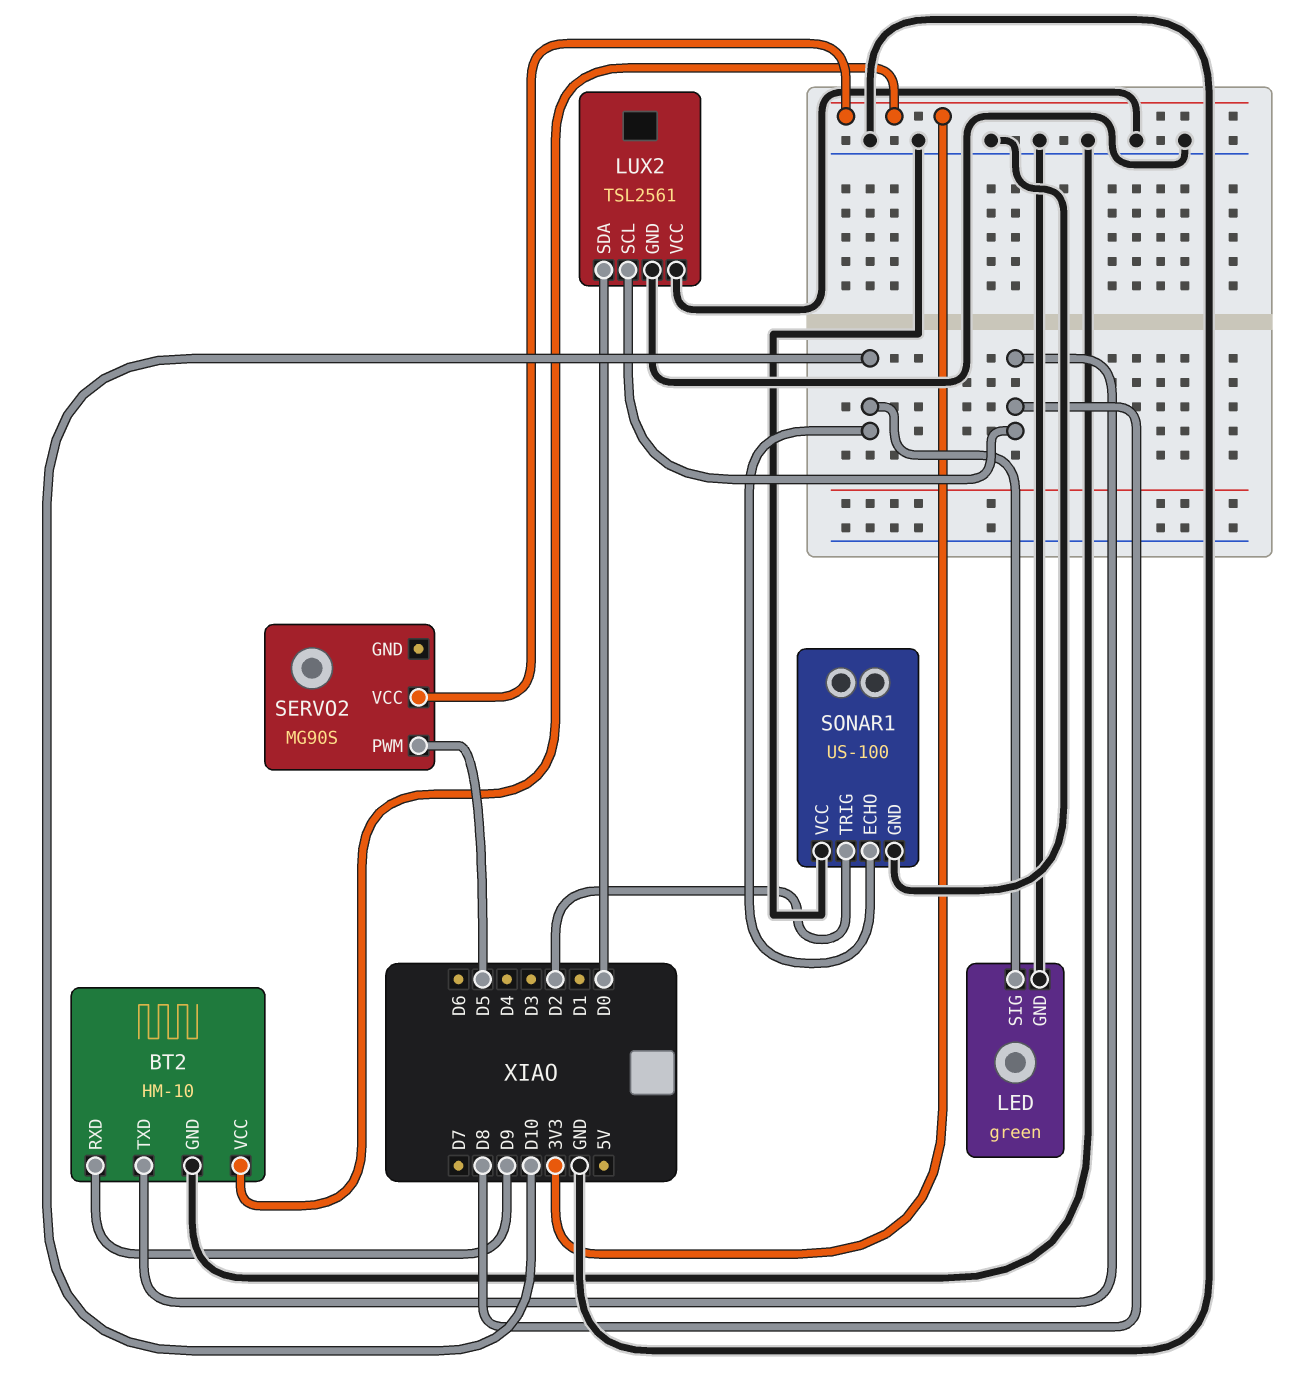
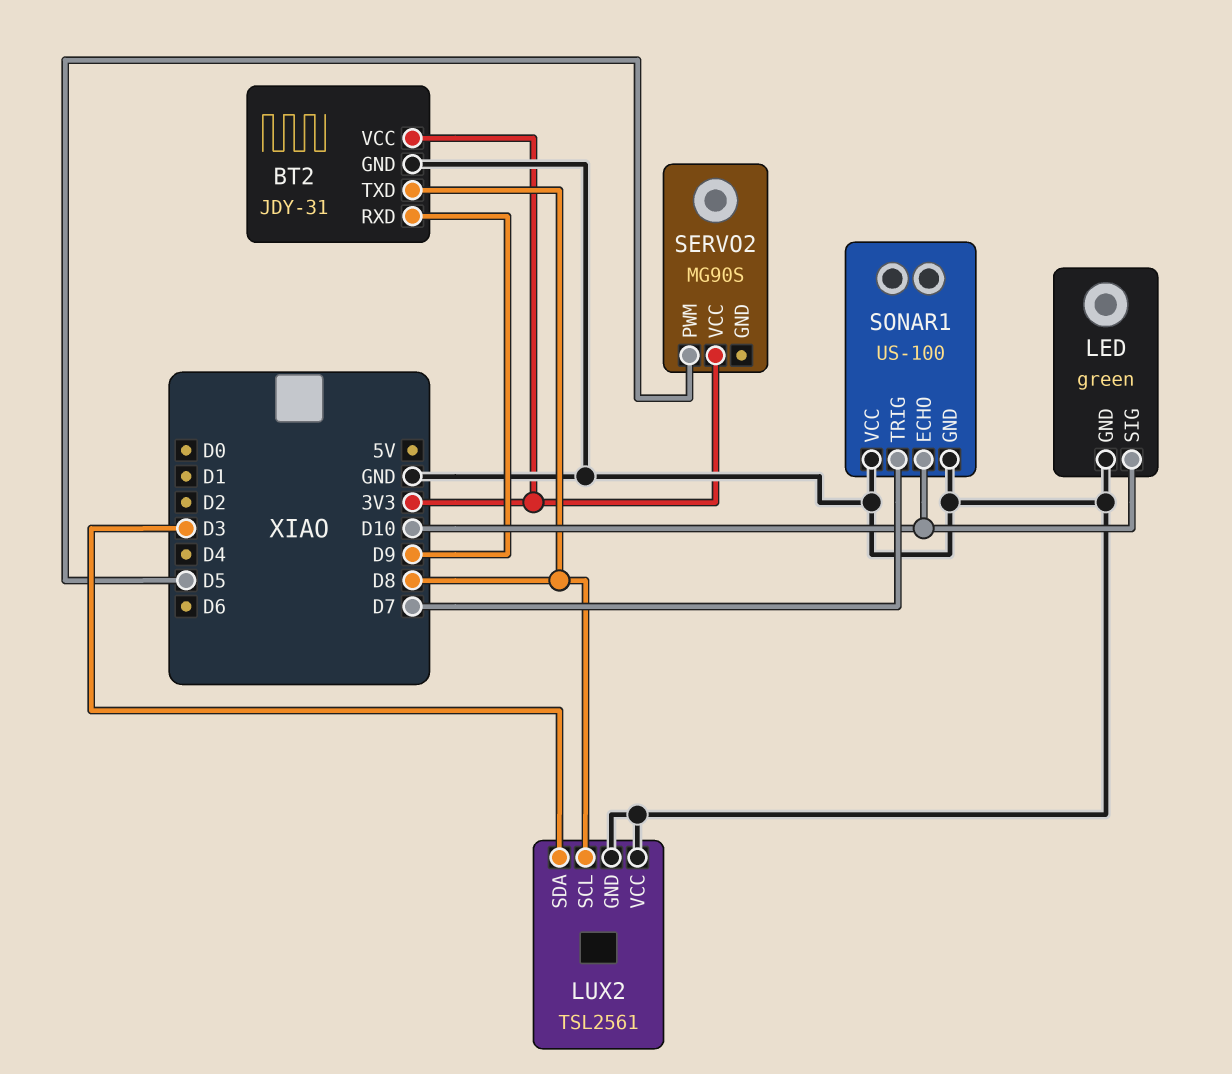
BT2: HM-10 -> JDY-31
LUX2 pin SDA: D0 -> D3
SONAR1 pin TRIG: D2 -> D7

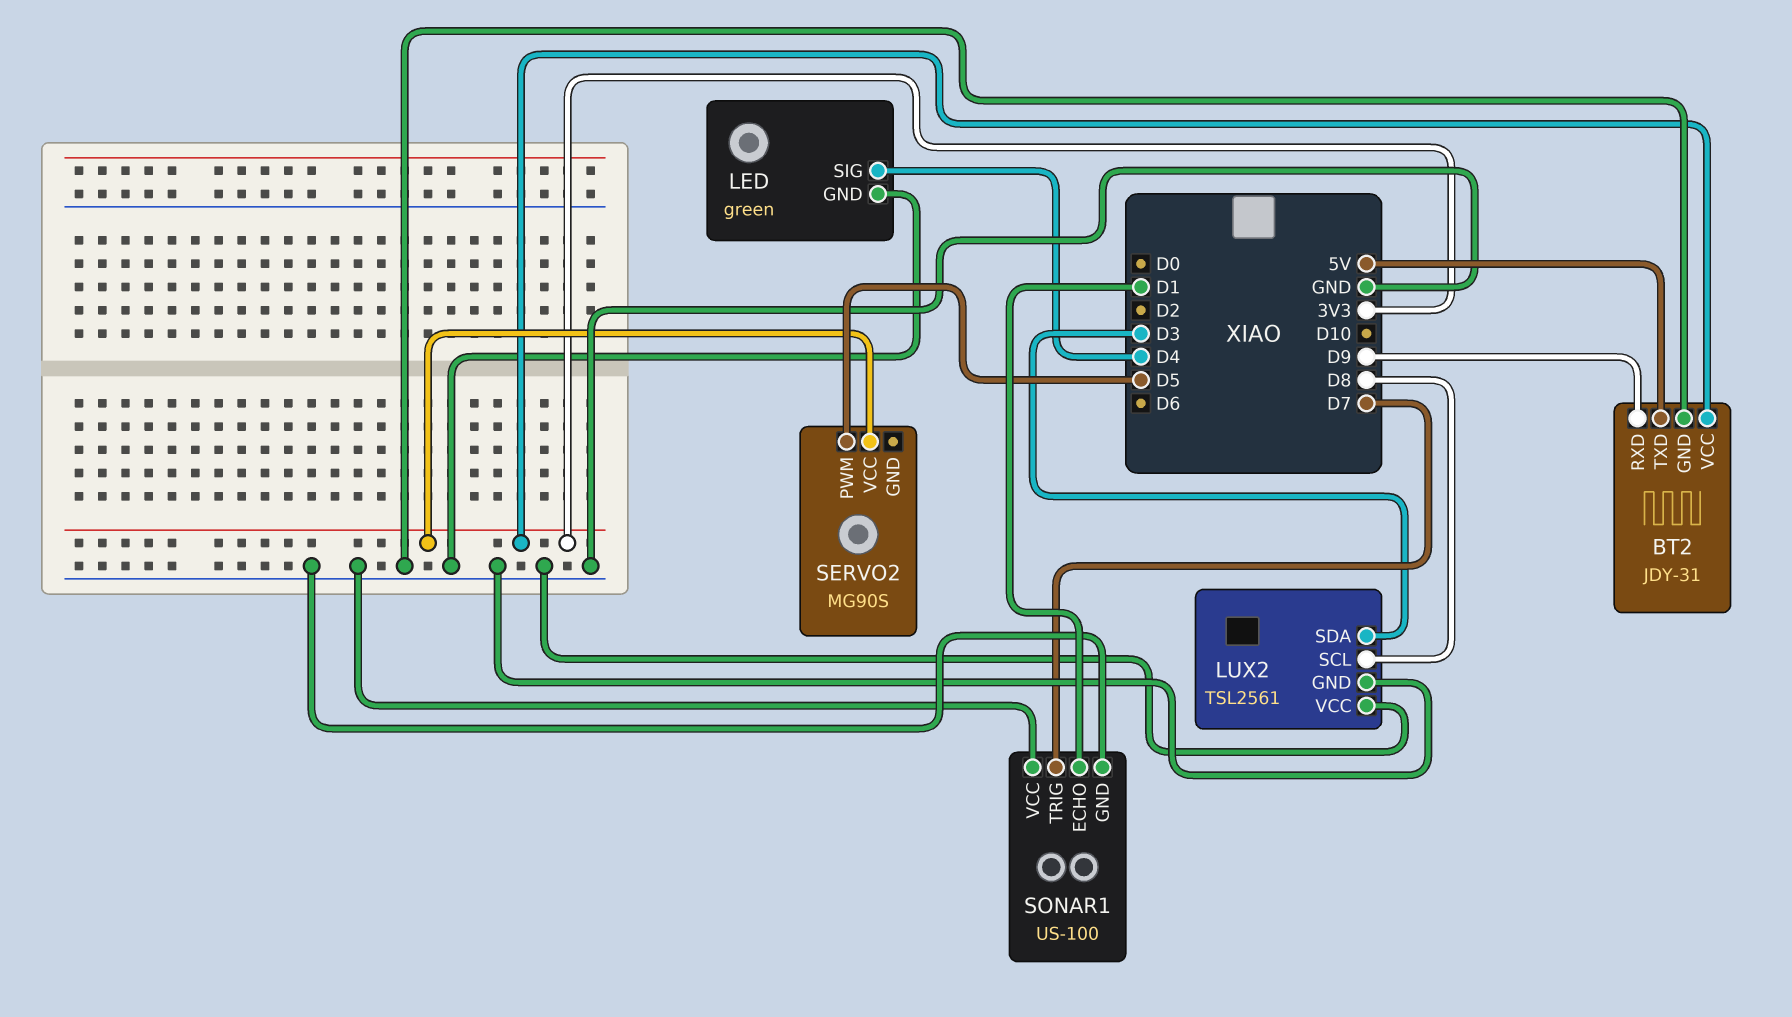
BT2 pin TXD: D8 -> 5V
LED pin SIG: D10 -> D4
SONAR1 pin ECHO: D10 -> D1

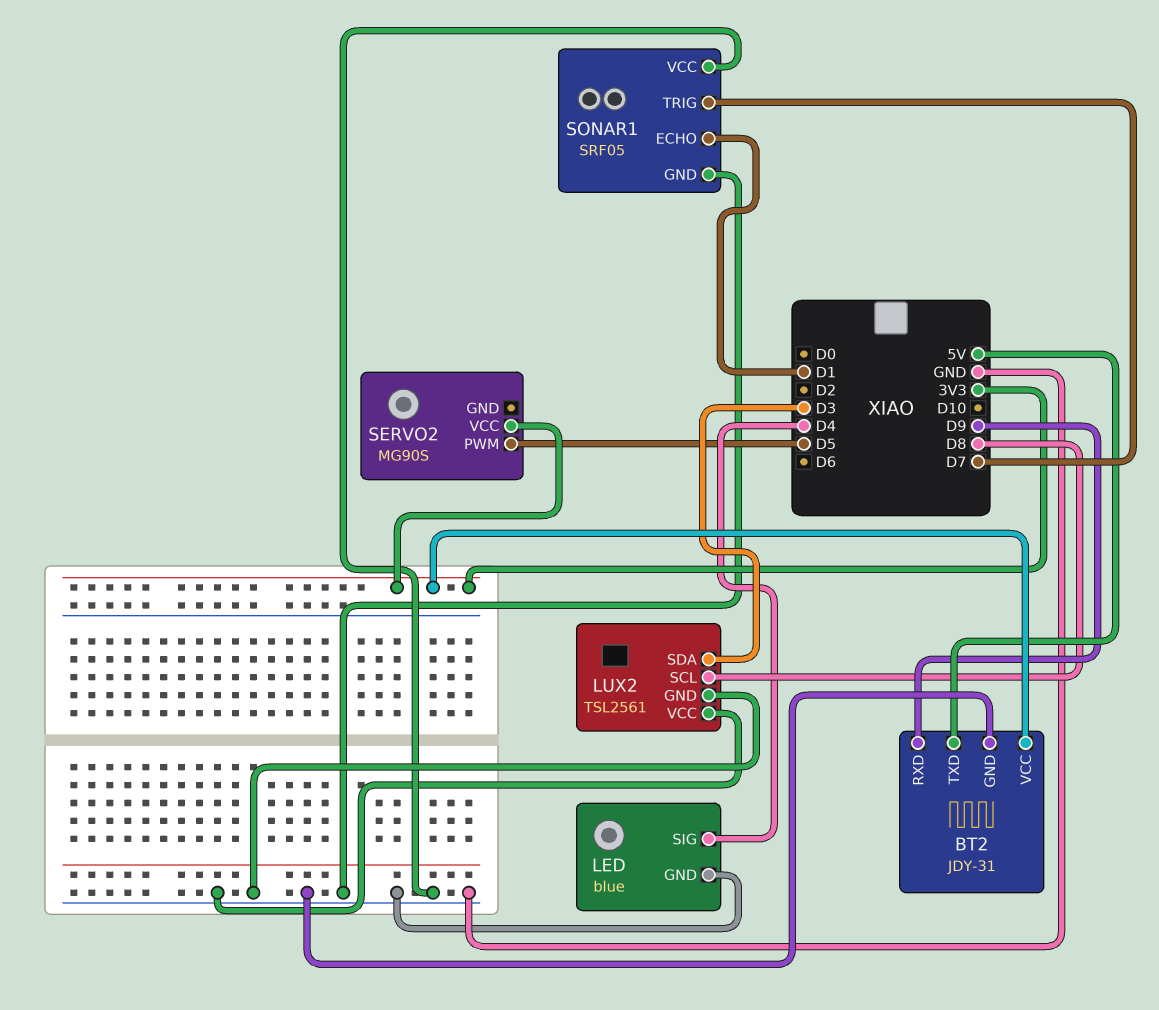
LED: green -> blue
SONAR1: US-100 -> SRF05

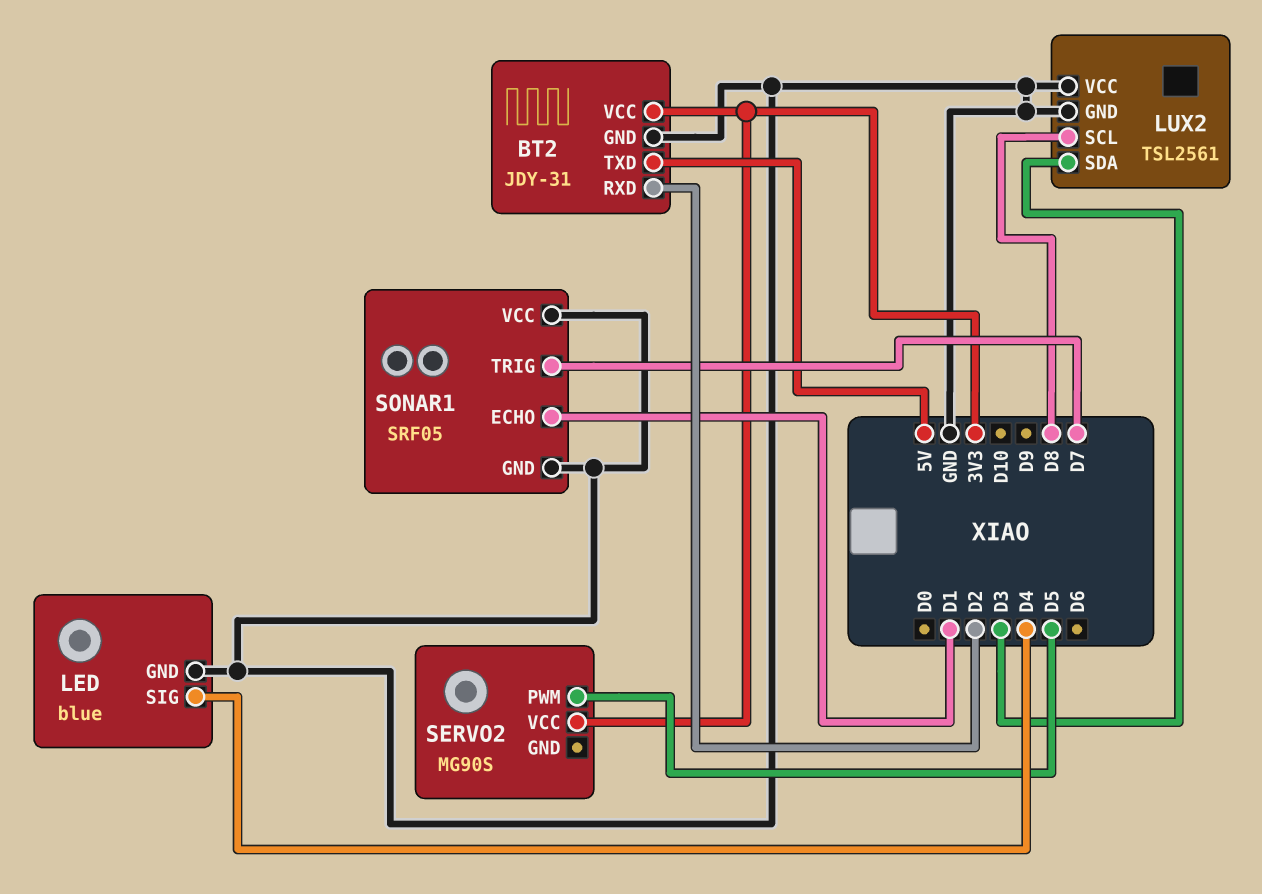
BT2 pin RXD: D9 -> D2

